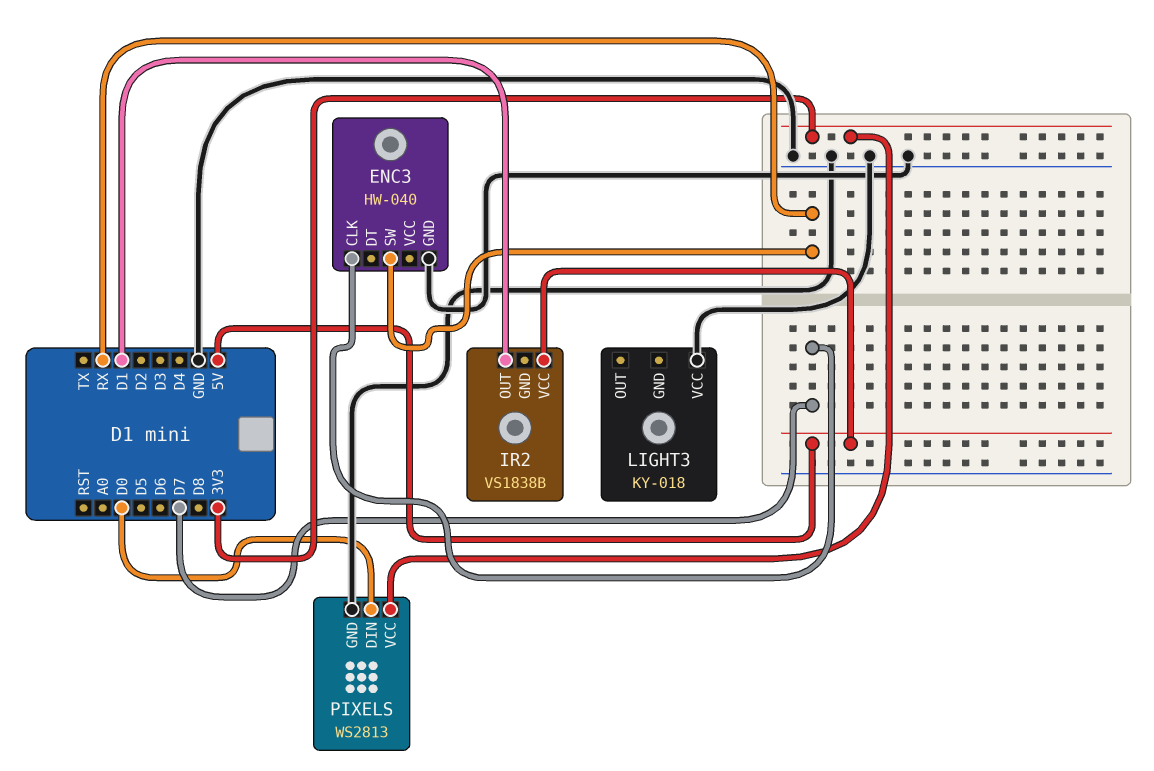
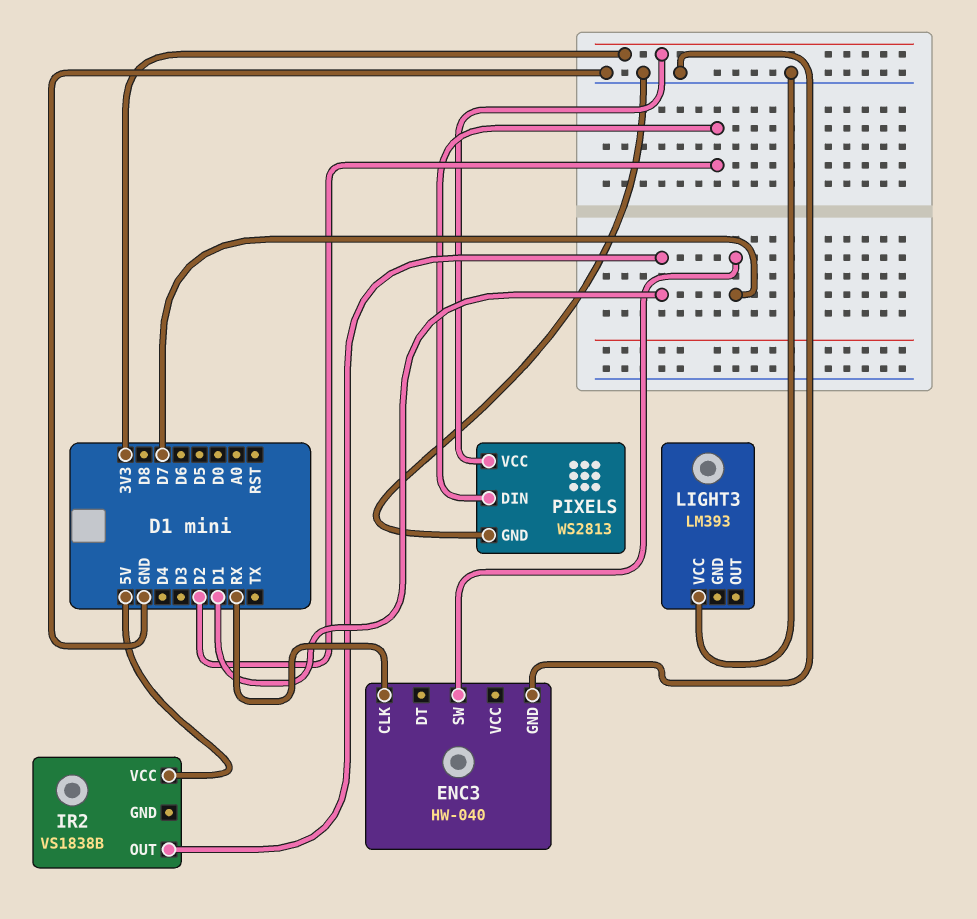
ENC3 pin CLK: D7 -> RX
ENC3 pin SW: RX -> D7
LIGHT3: KY-018 -> LM393
PIXELS pin DIN: D0 -> D2

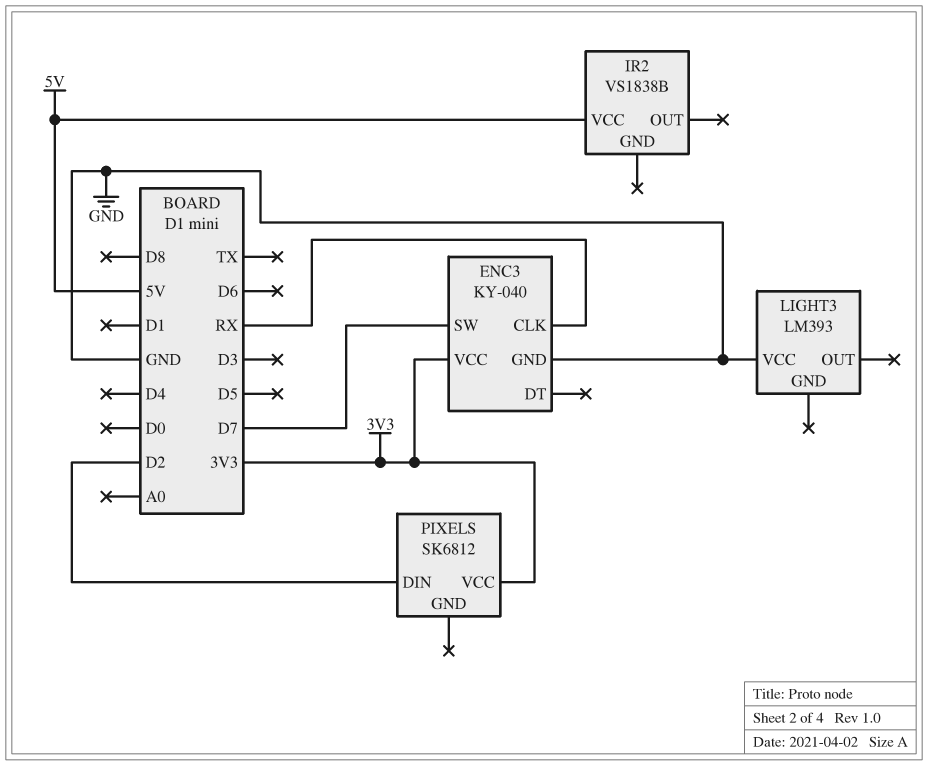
ENC3: HW-040 -> KY-040
ENC3 pin VCC: none -> 3V3
IR2 pin OUT: D1 -> none
PIXELS: WS2813 -> SK6812
PIXELS pin GND: GND -> none

